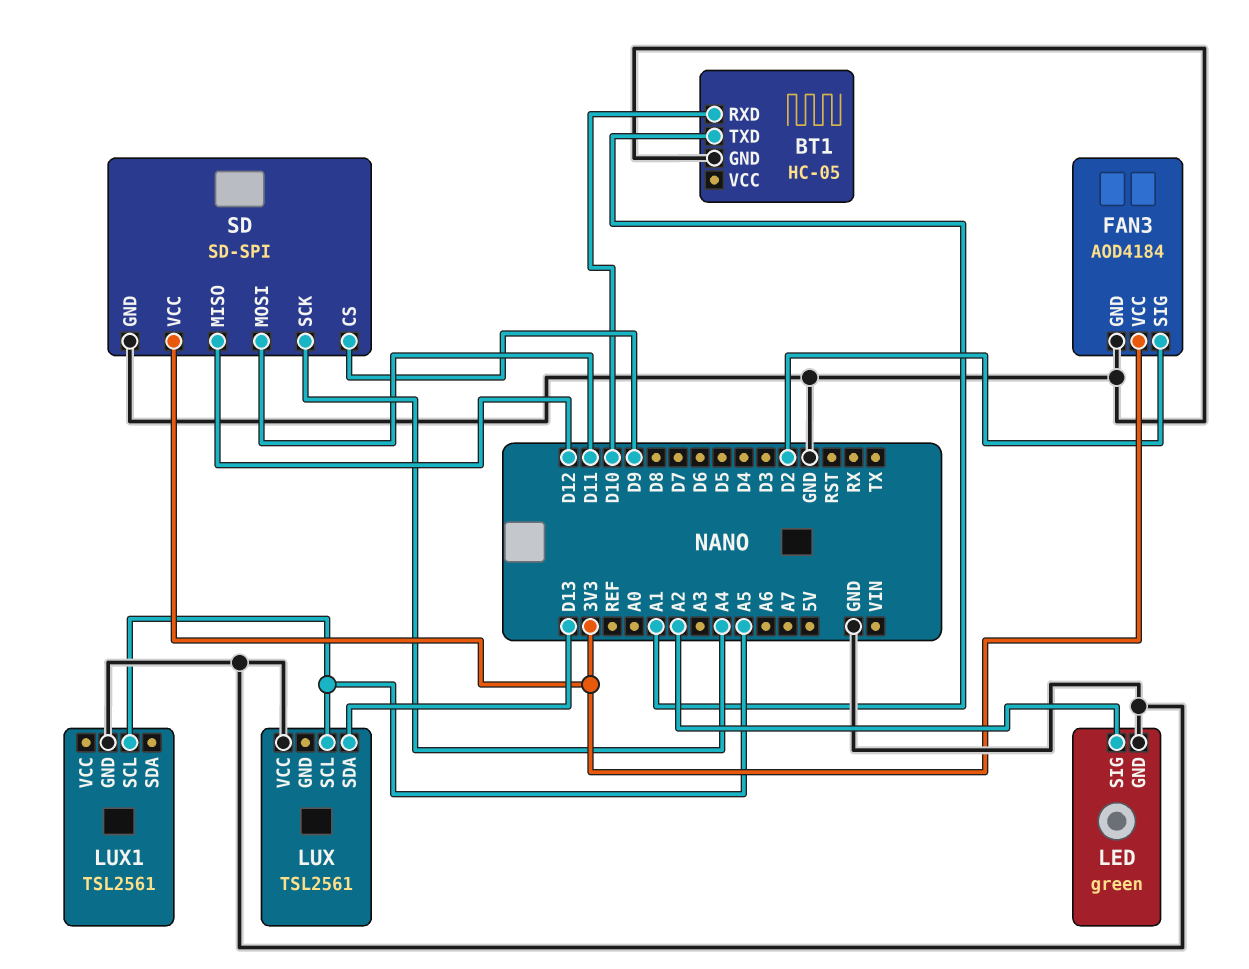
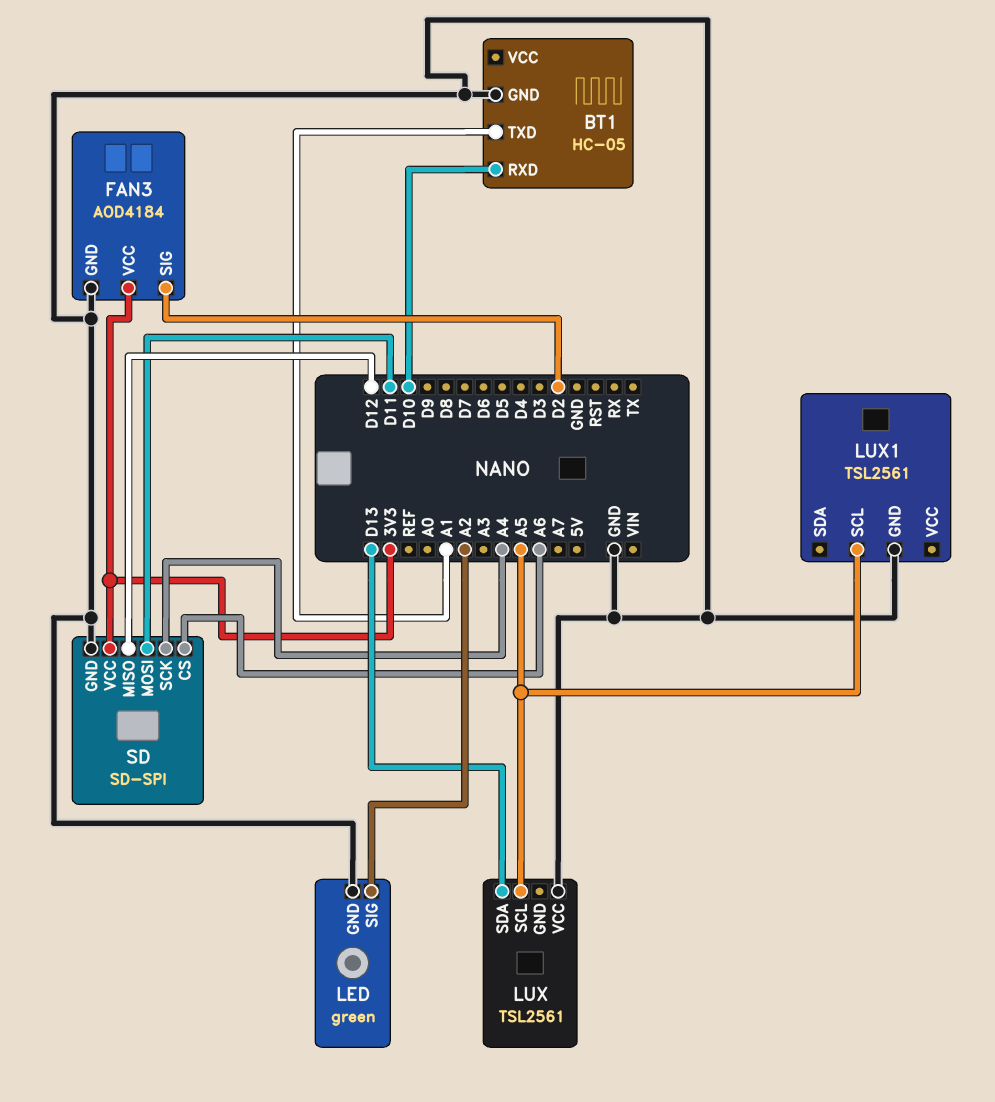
SD pin CS: D9 -> A6

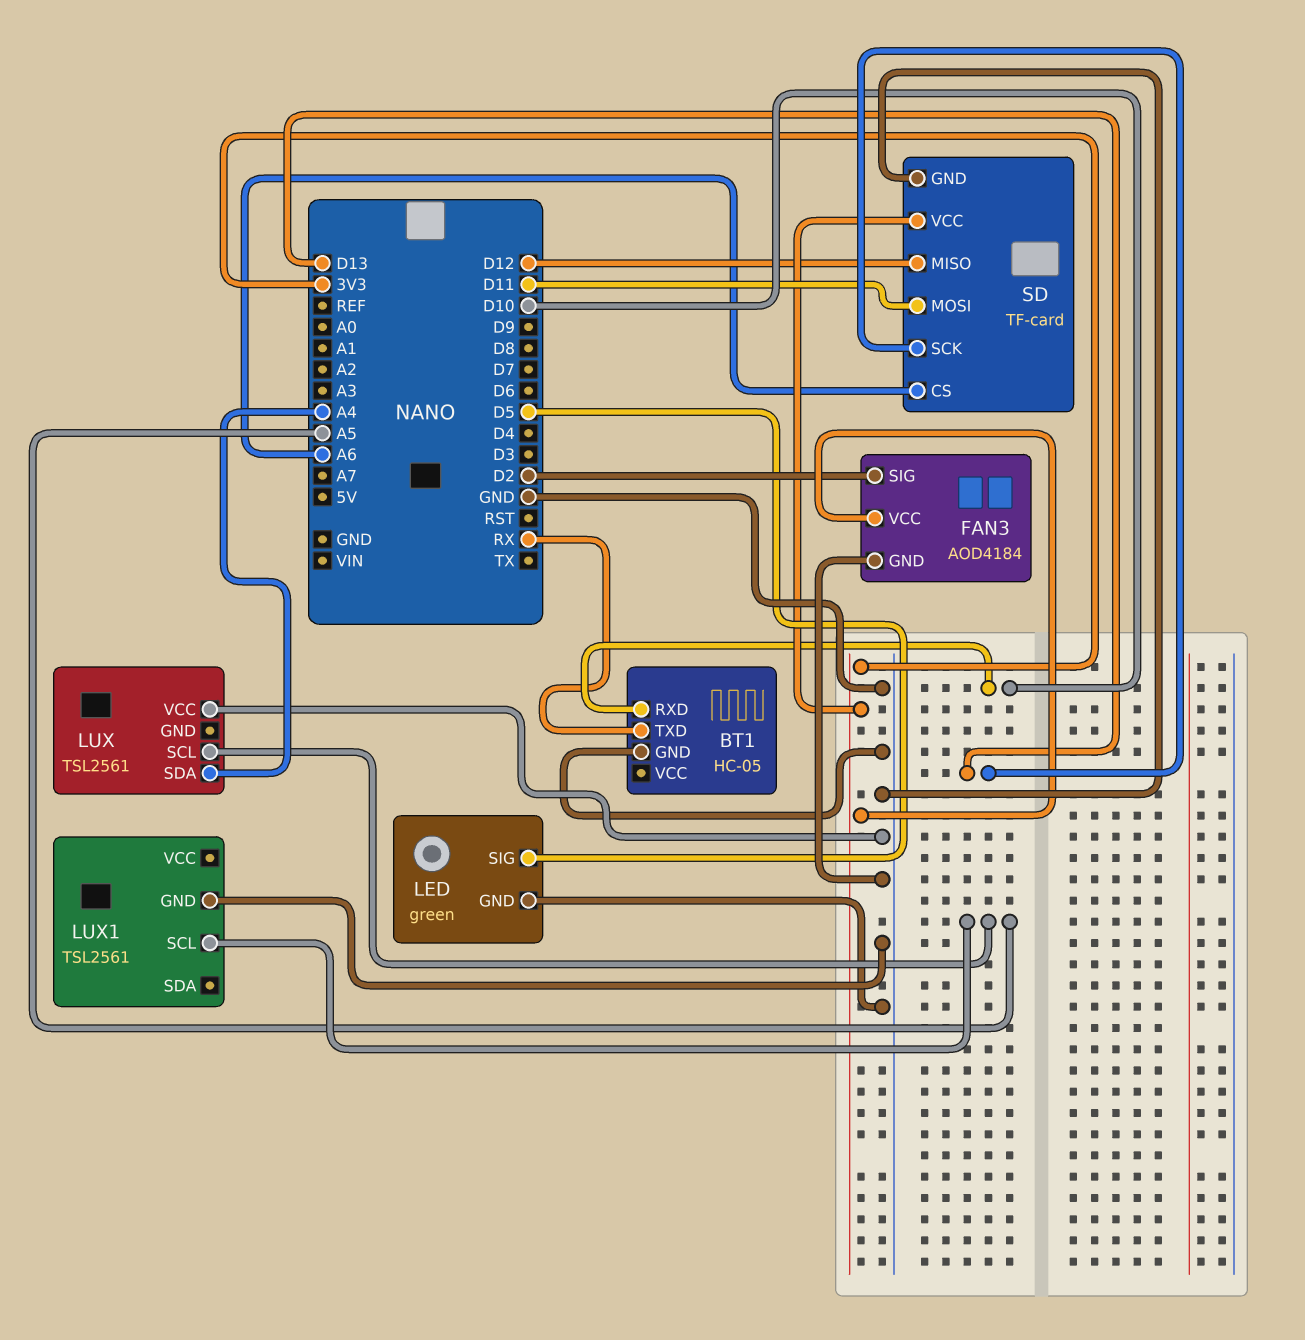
BT1 pin TXD: A1 -> RX
LED pin SIG: A2 -> D5
LUX pin SDA: D13 -> A4
SD: SD-SPI -> TF-card
SD pin SCK: A4 -> D13

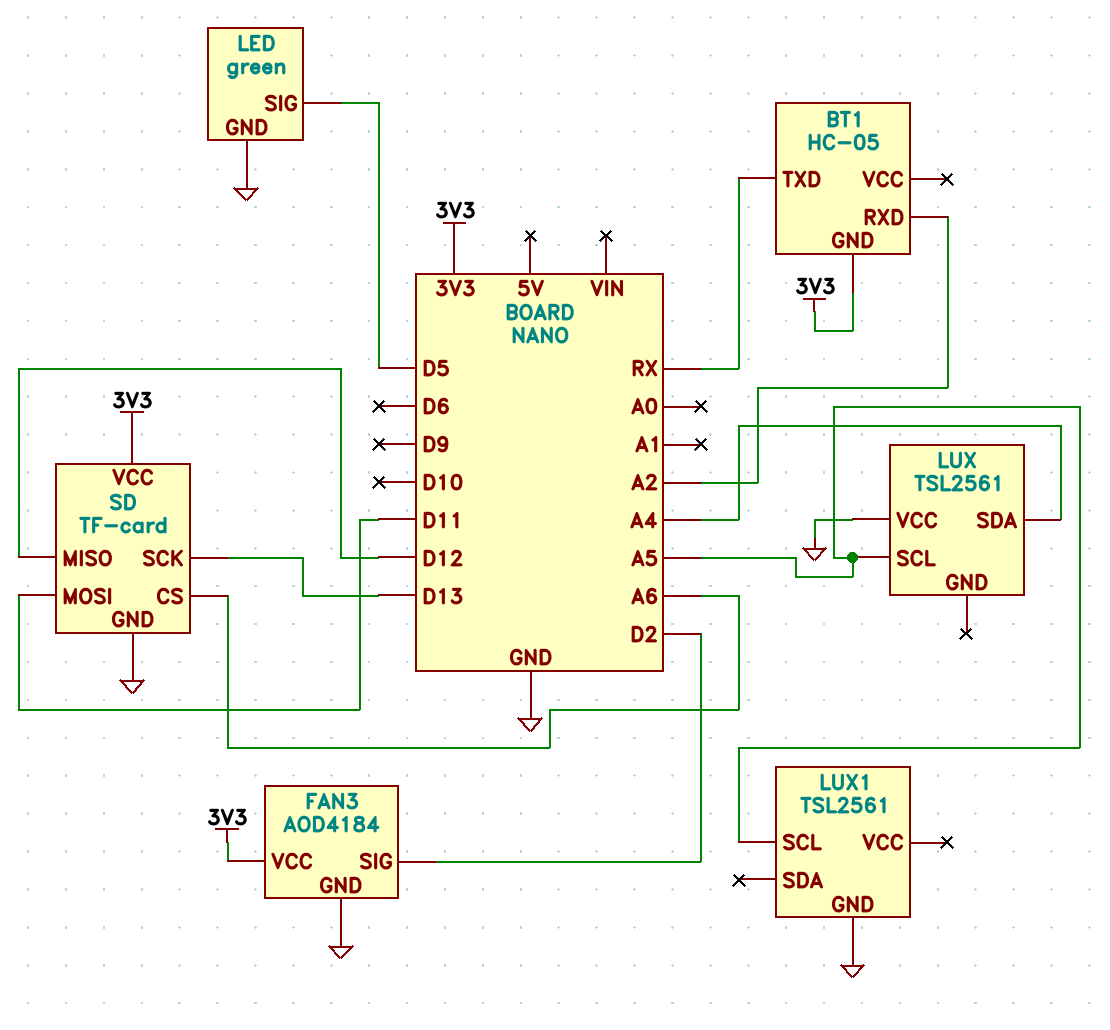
BT1 pin GND: GND -> 3V3
BT1 pin RXD: D10 -> A2

